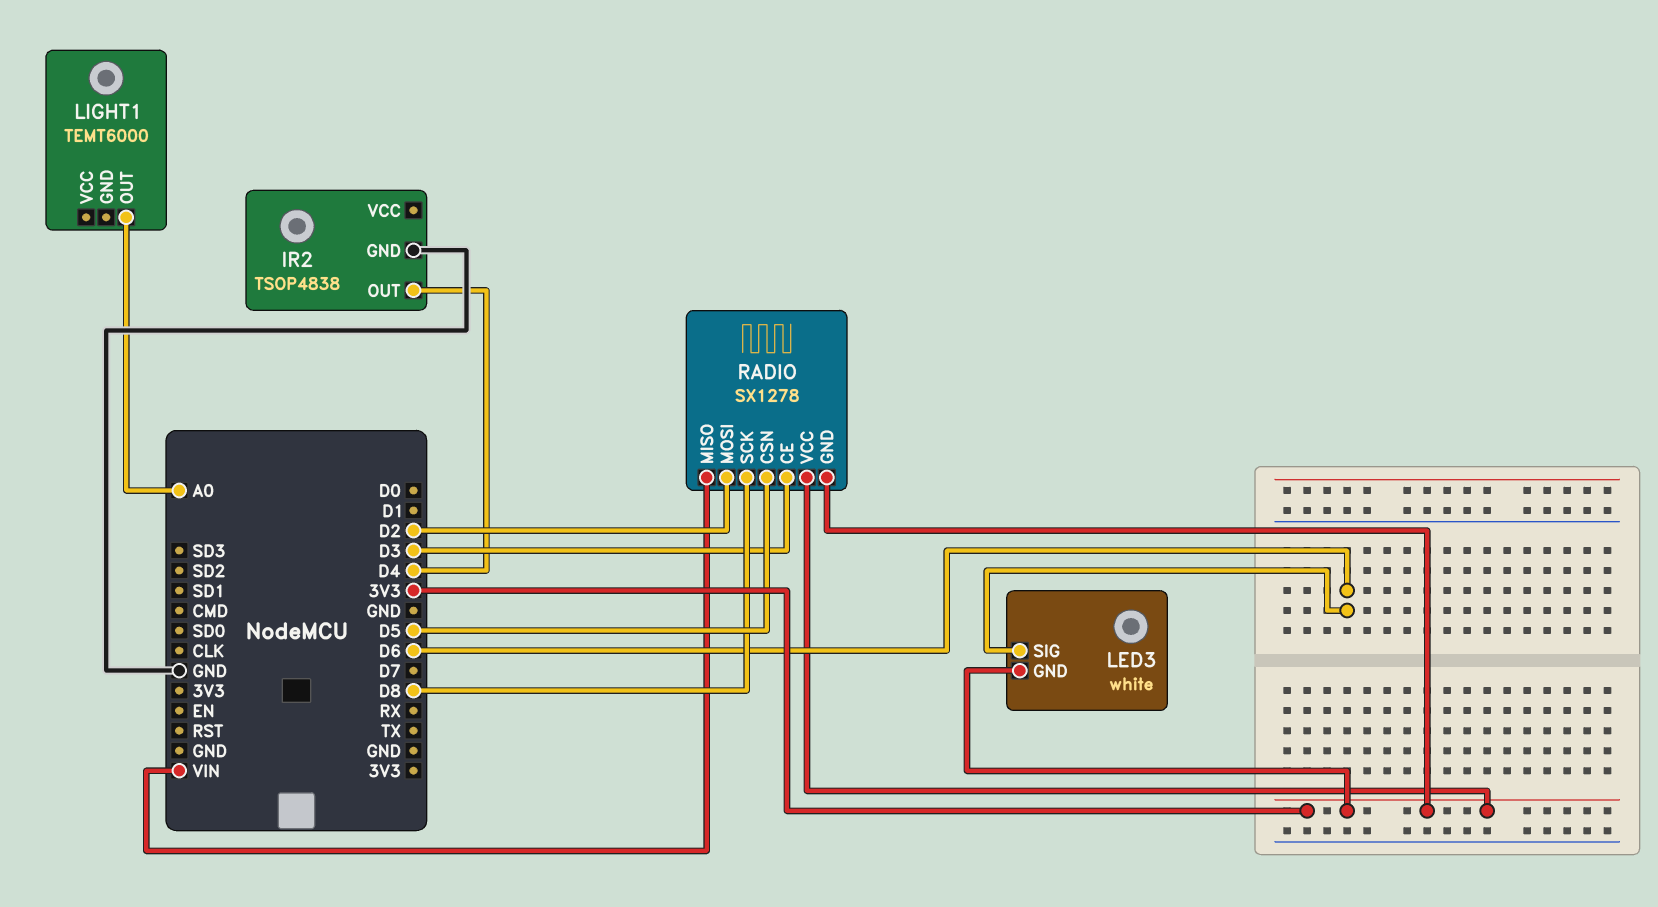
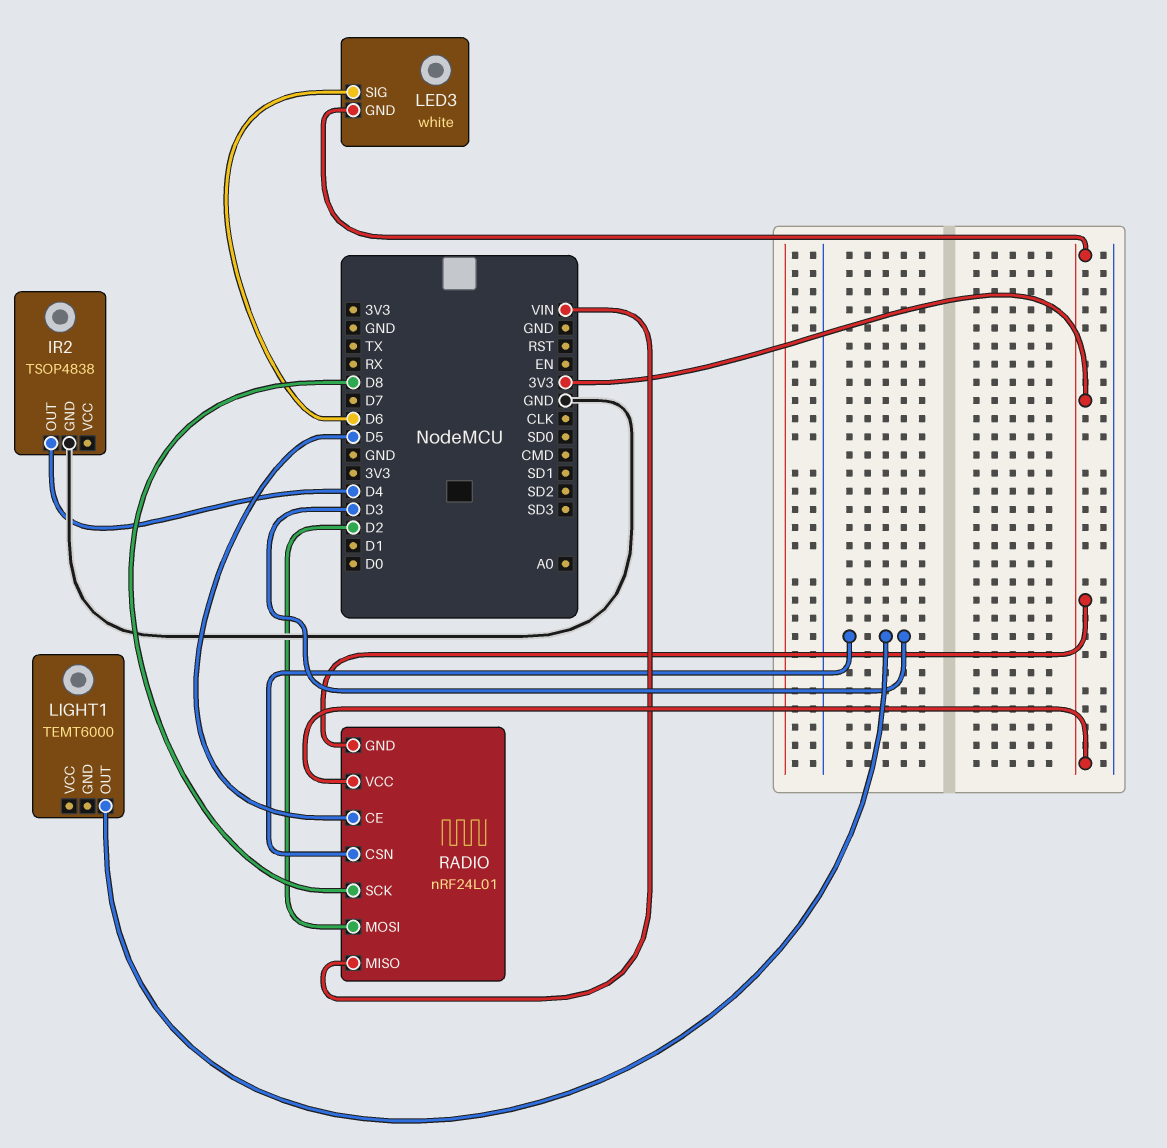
LIGHT1 pin OUT: A0 -> D3
RADIO: SX1278 -> nRF24L01
RADIO pin CE: D3 -> D5
RADIO pin CSN: D5 -> D3

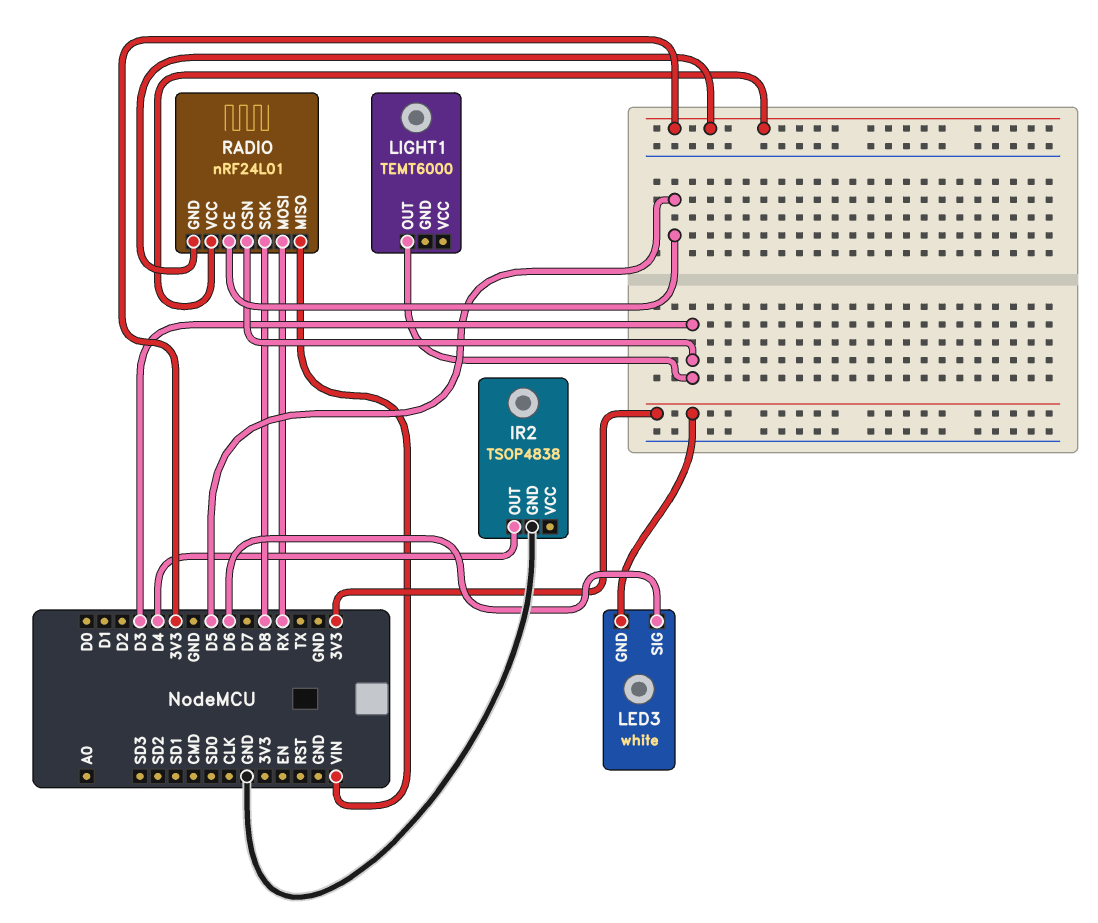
RADIO pin MOSI: D2 -> RX

